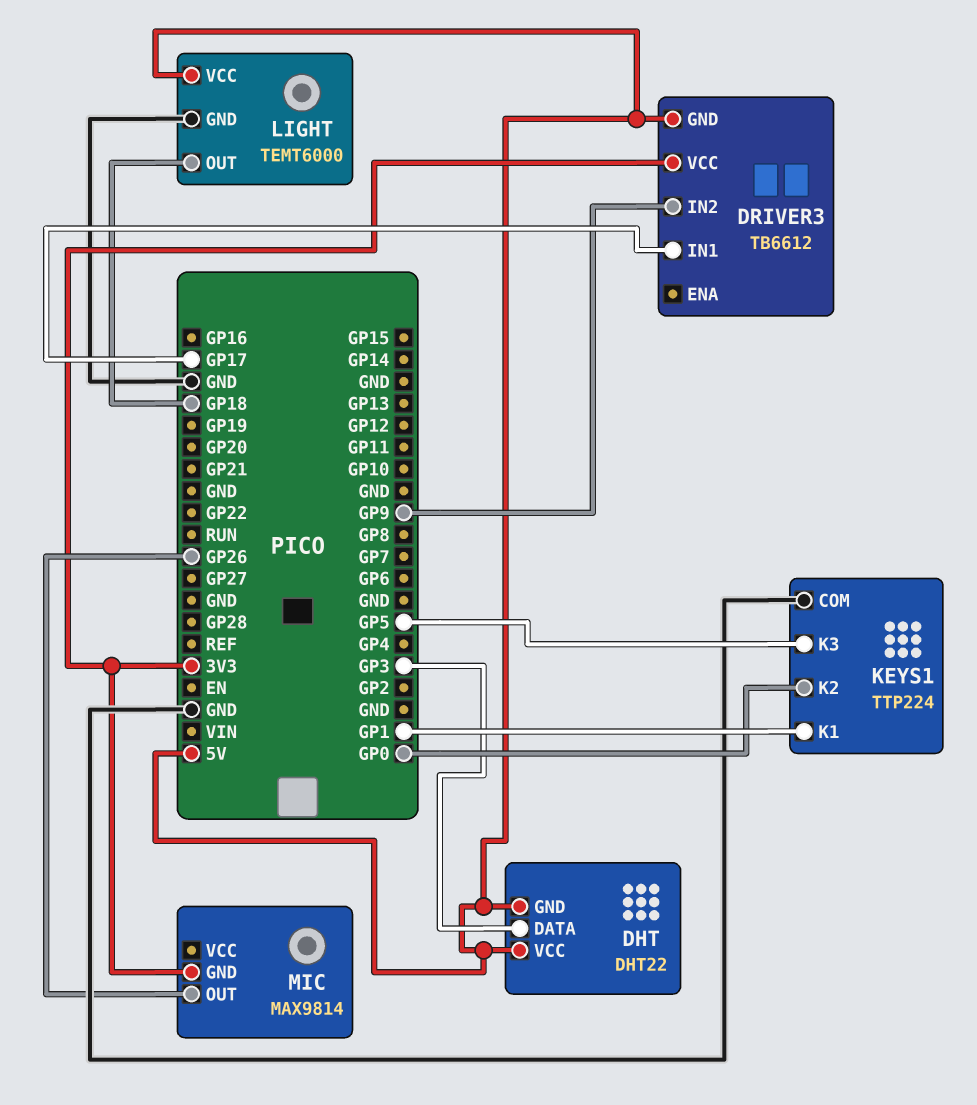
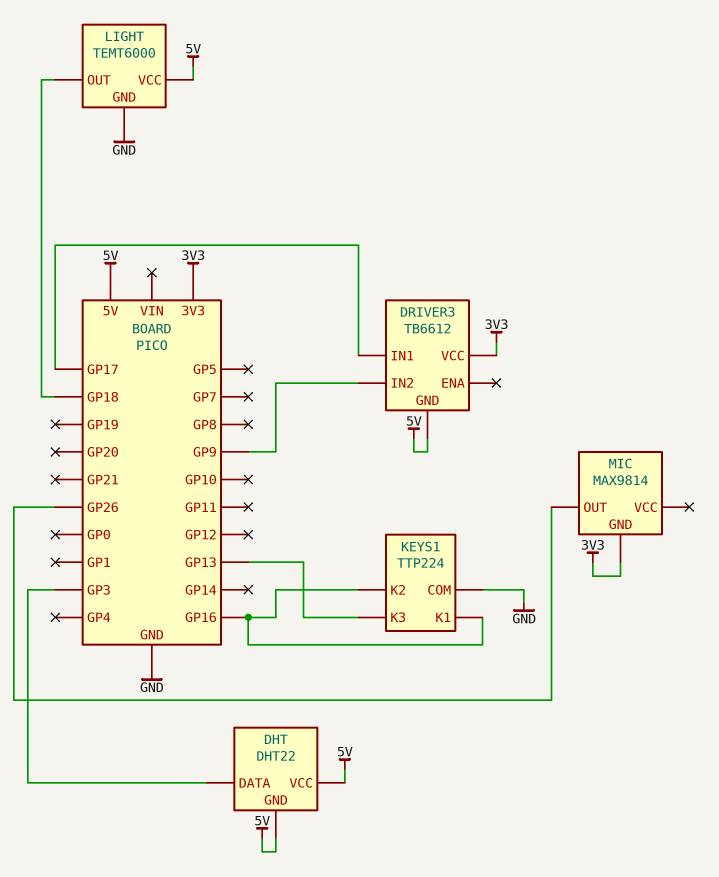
KEYS1 pin K1: GP1 -> GP16
KEYS1 pin K2: GP0 -> GP16
KEYS1 pin K3: GP5 -> GP13

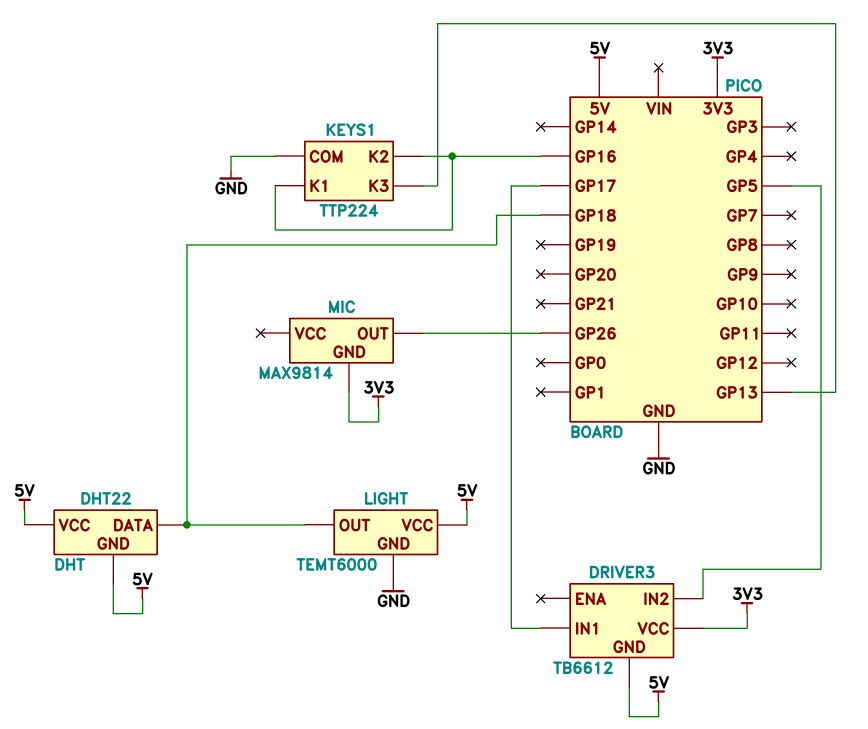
DHT pin DATA: GP3 -> GP18
DRIVER3 pin IN2: GP9 -> GP5

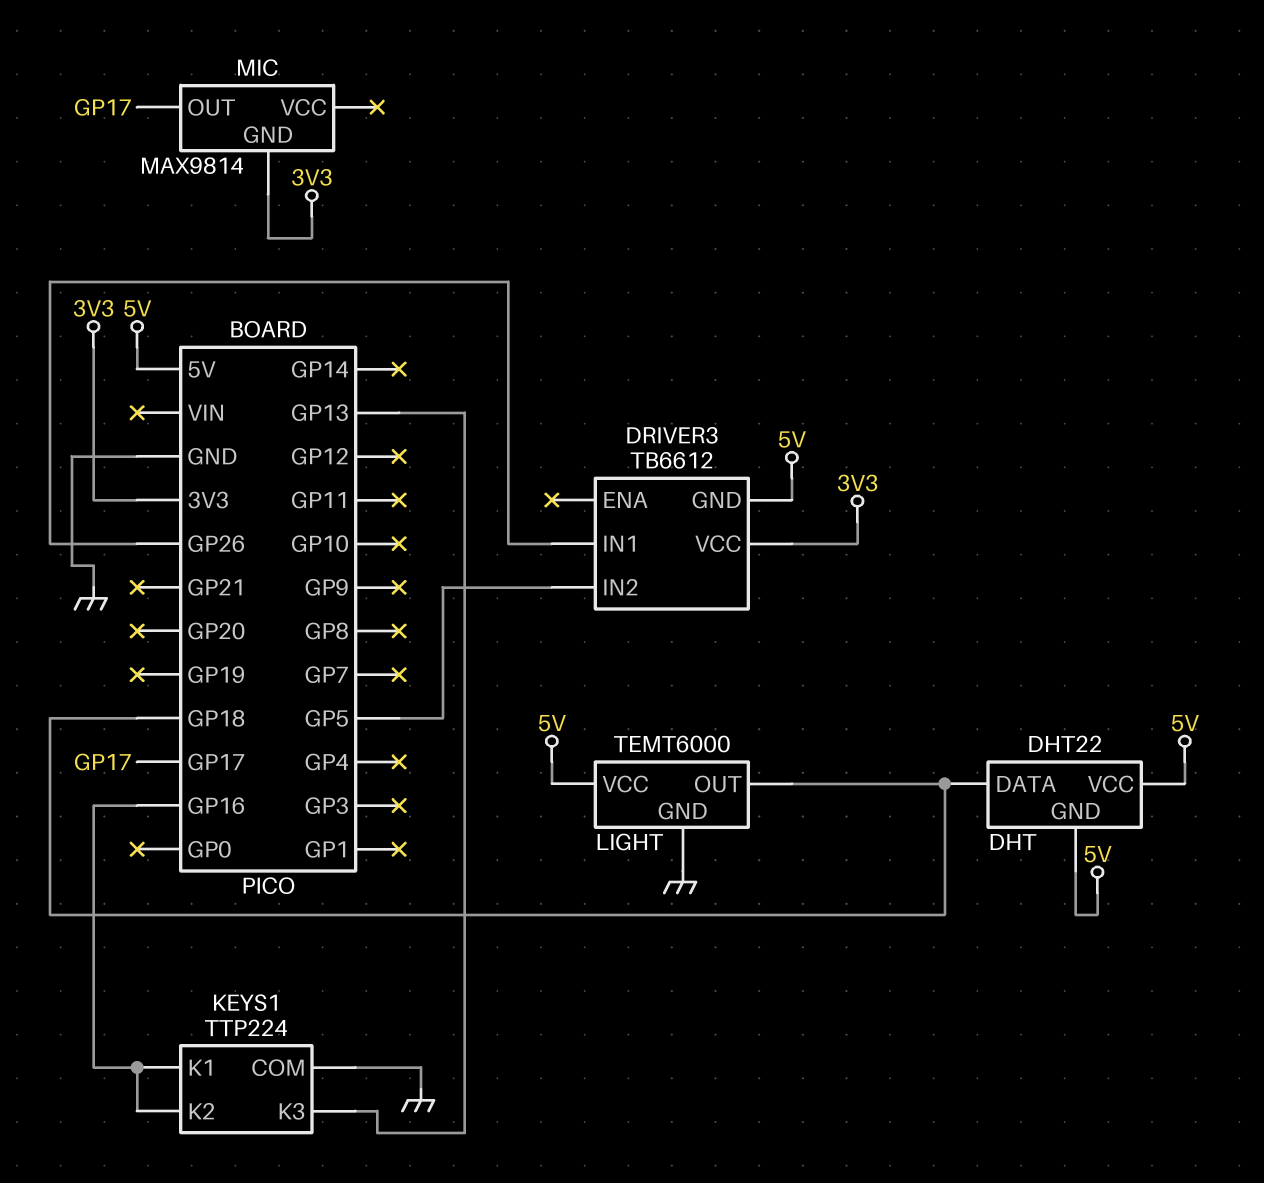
DRIVER3 pin IN1: GP17 -> GP26
MIC pin OUT: GP26 -> GP17

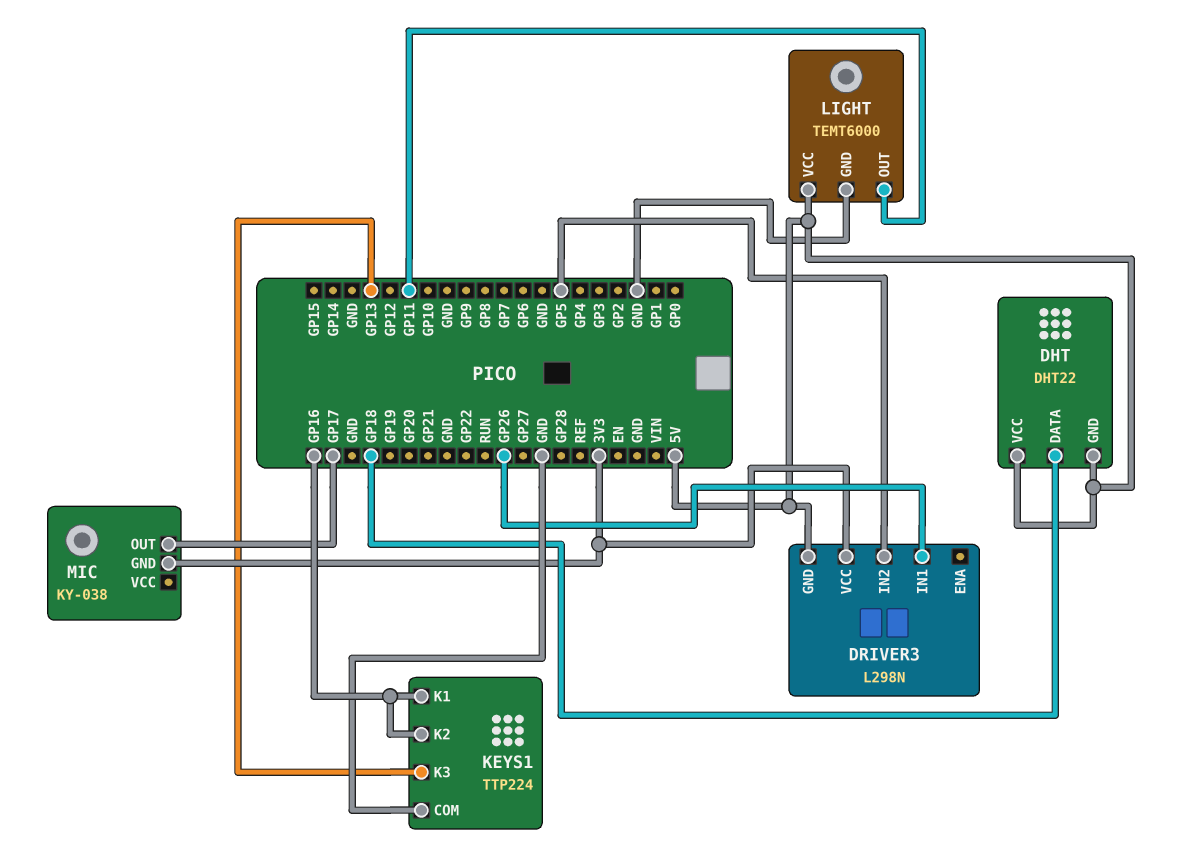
DRIVER3: TB6612 -> L298N
LIGHT pin OUT: GP18 -> GP11
MIC: MAX9814 -> KY-038

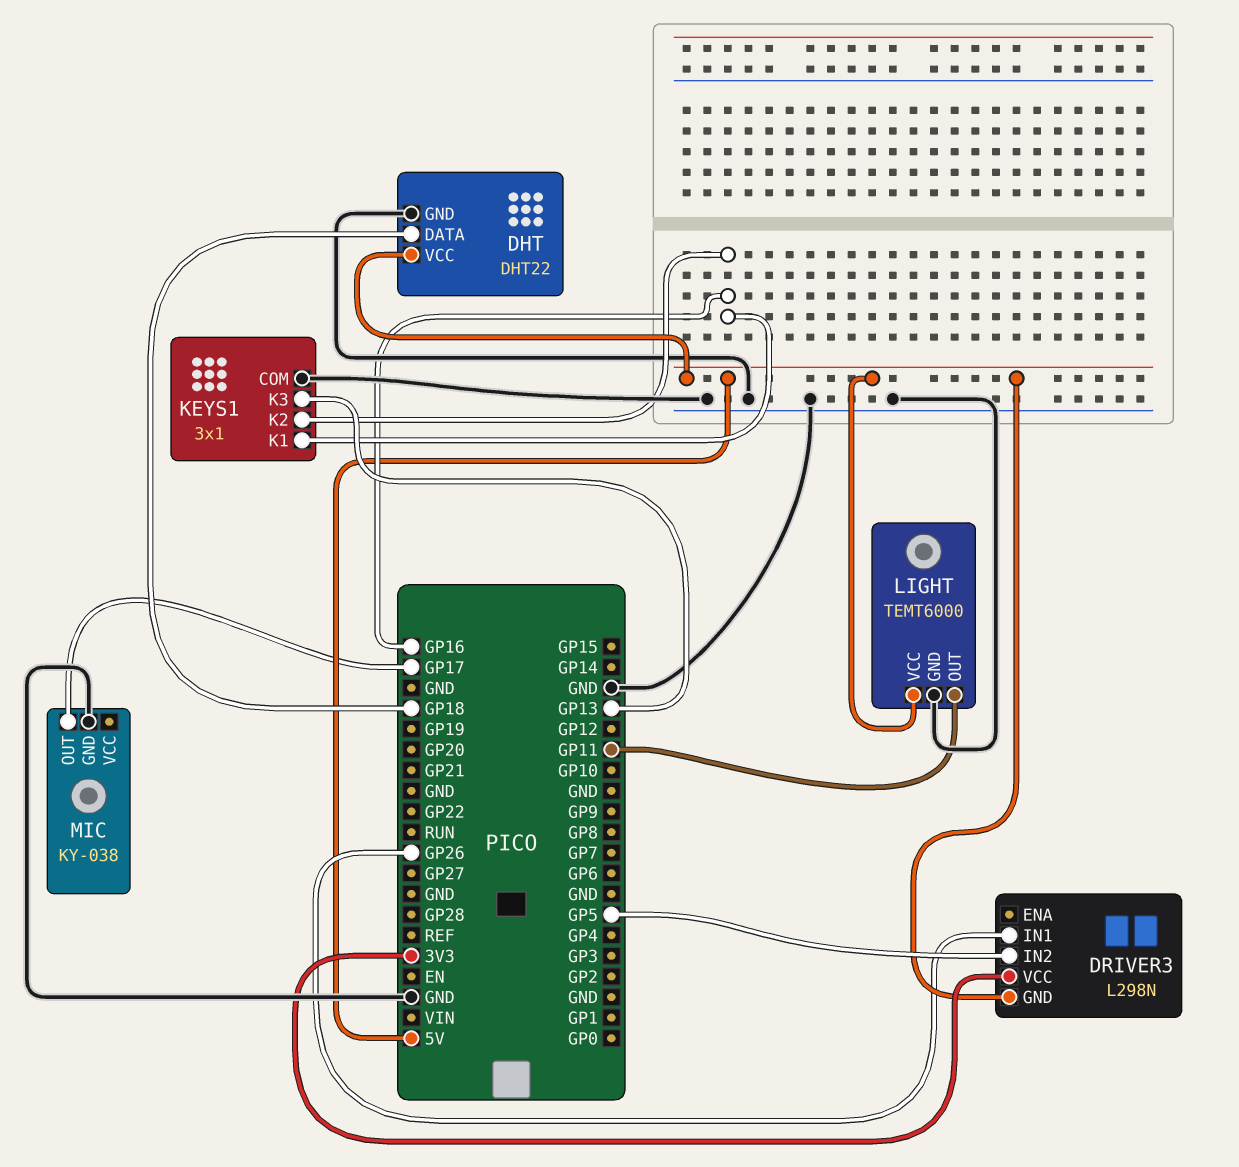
DHT pin GND: 5V -> GND
KEYS1: TTP224 -> 3x1
MIC pin GND: 3V3 -> GND

